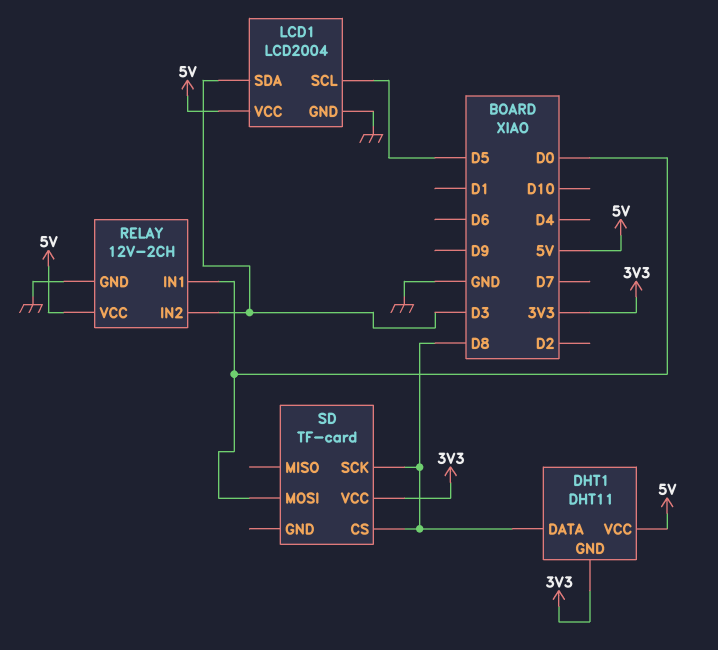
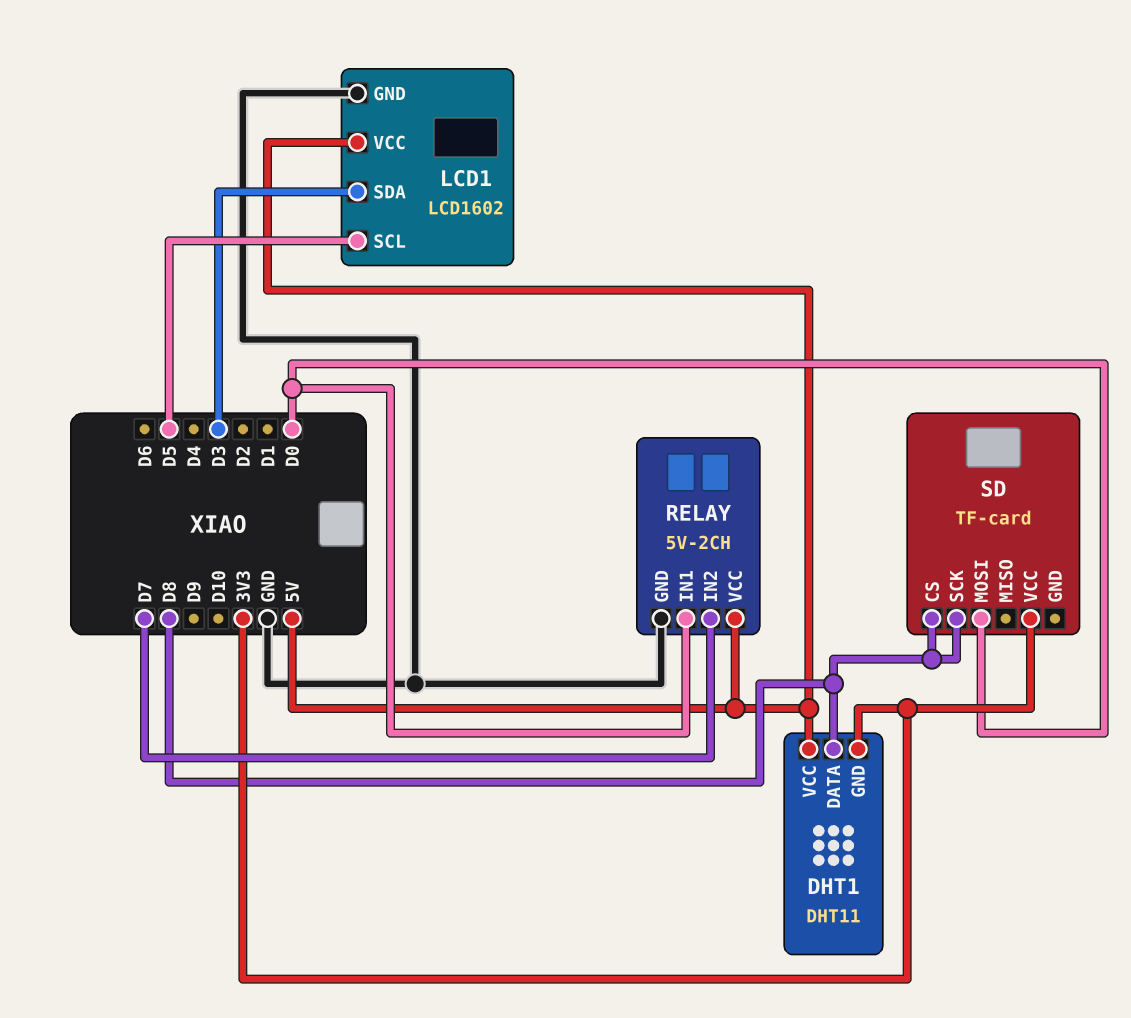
LCD1: LCD2004 -> LCD1602
RELAY: 12V-2CH -> 5V-2CH
RELAY pin IN2: D3 -> D7

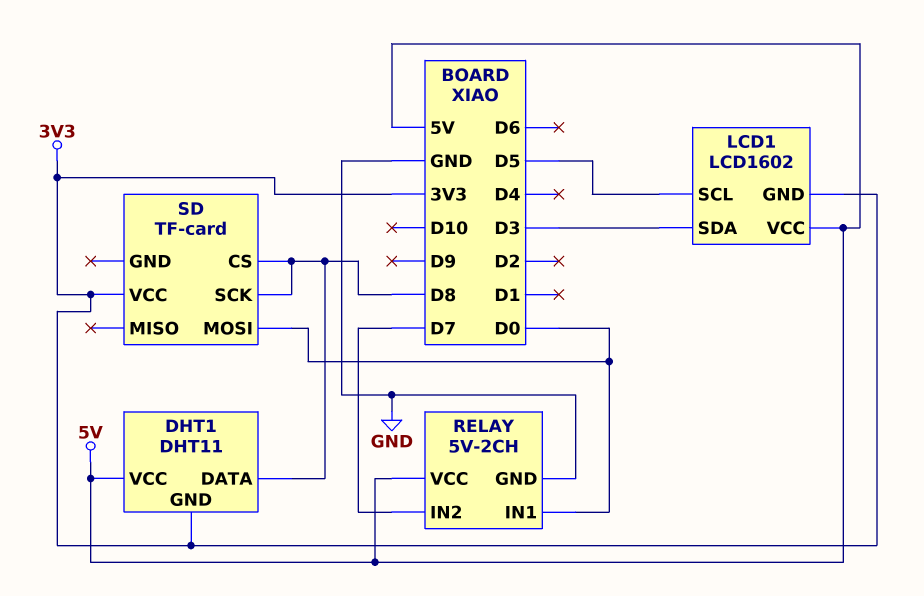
LCD1 pin GND: GND -> 3V3

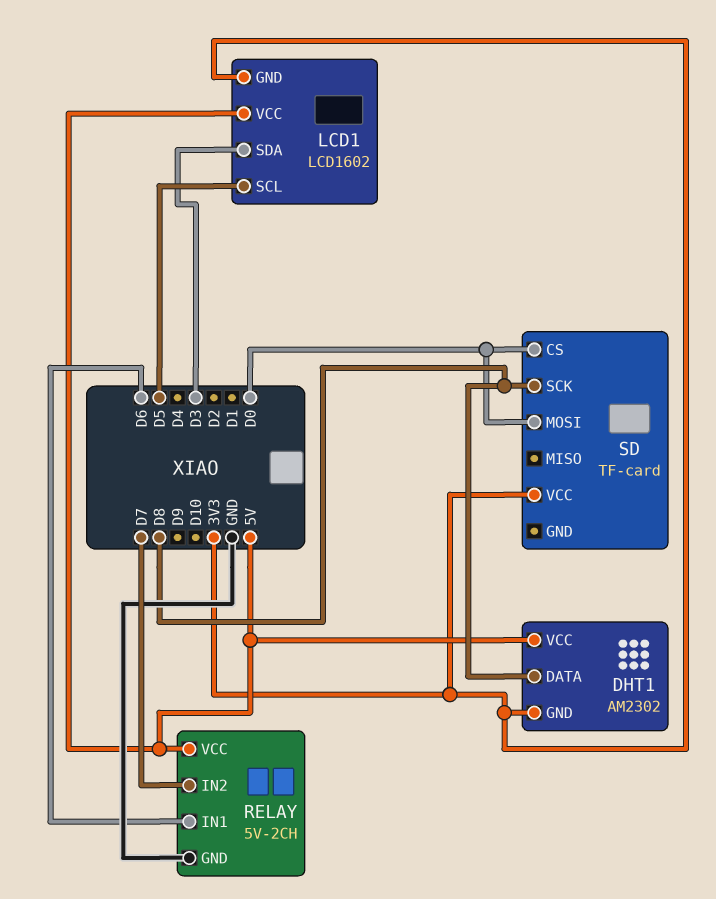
DHT1: DHT11 -> AM2302
RELAY pin IN1: D0 -> D6
SD pin CS: D8 -> D0

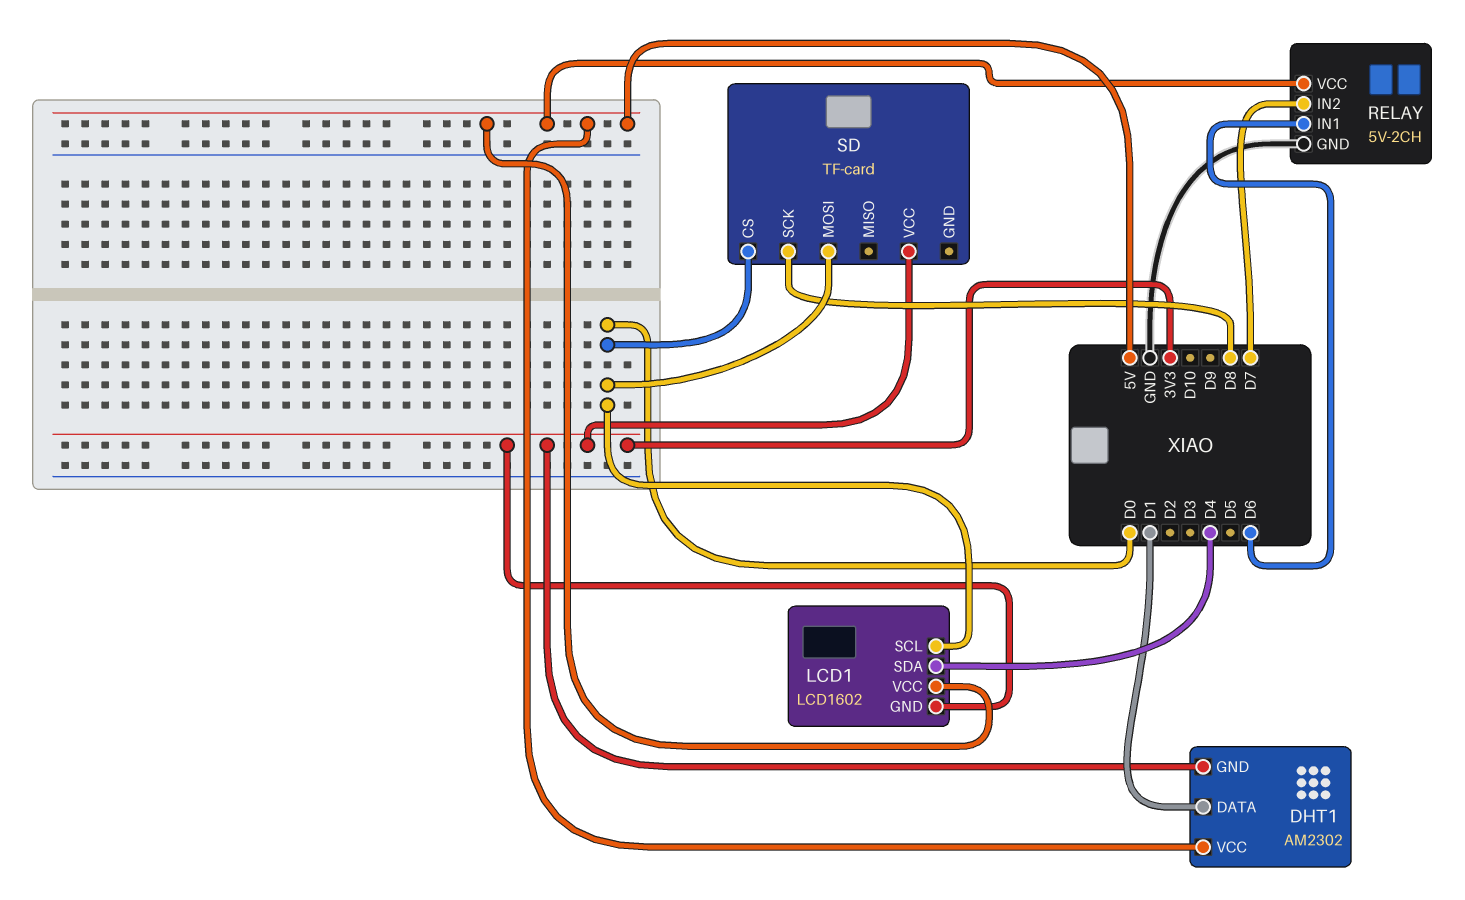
DHT1 pin DATA: D8 -> D1
LCD1 pin SCL: D5 -> D0
LCD1 pin SDA: D3 -> D4

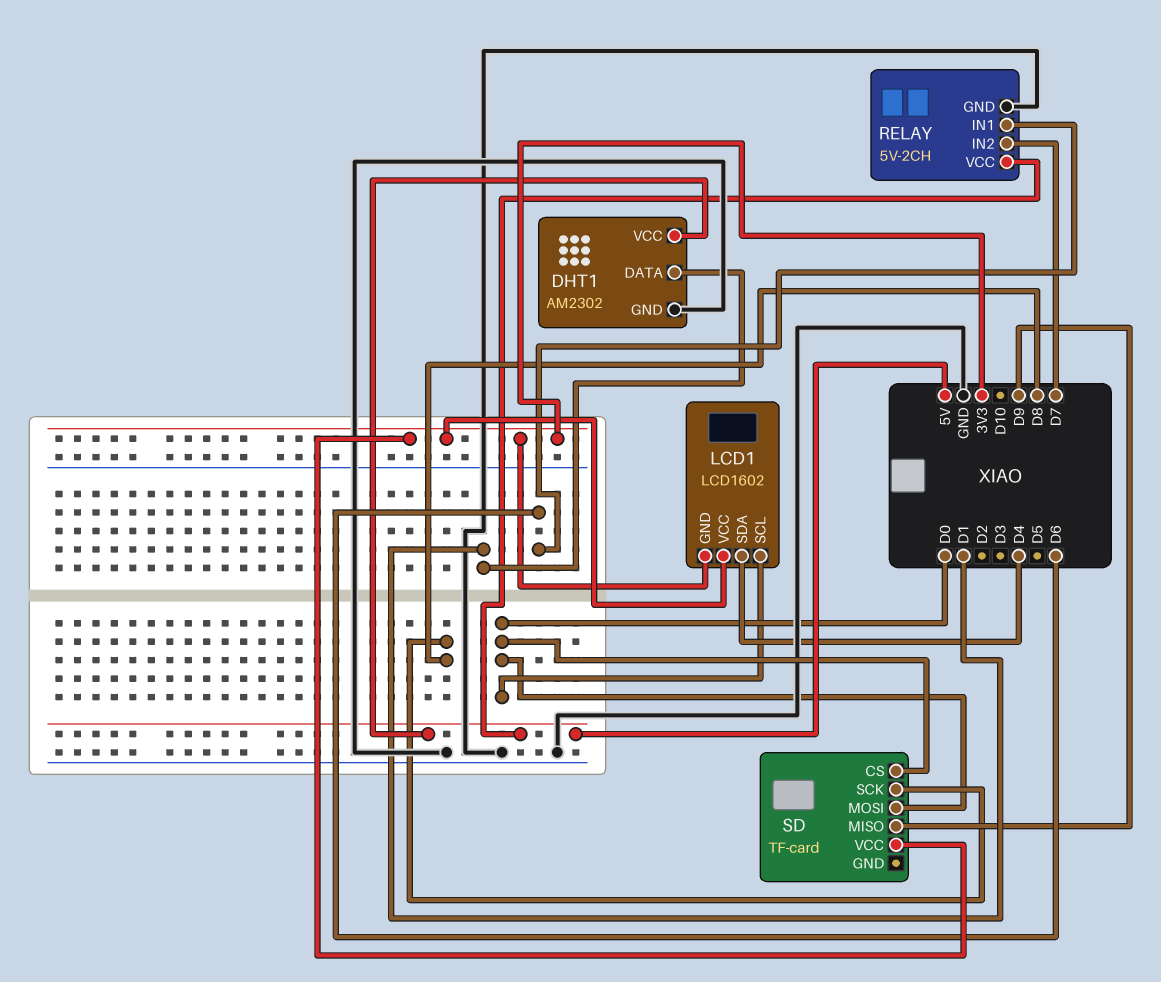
DHT1 pin GND: 3V3 -> GND
LCD1 pin VCC: 5V -> 3V3
SD pin MISO: none -> D9

